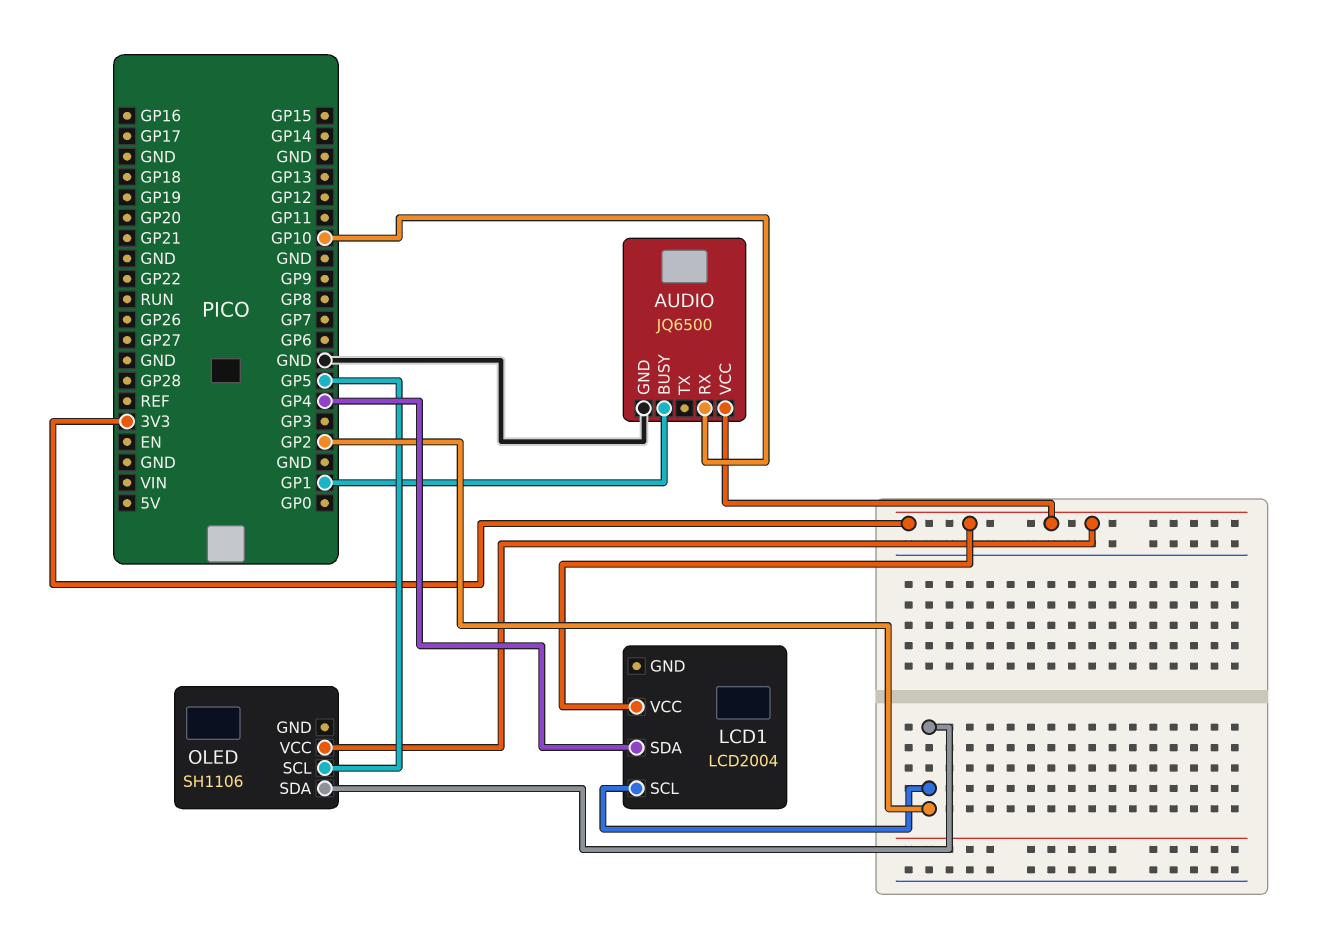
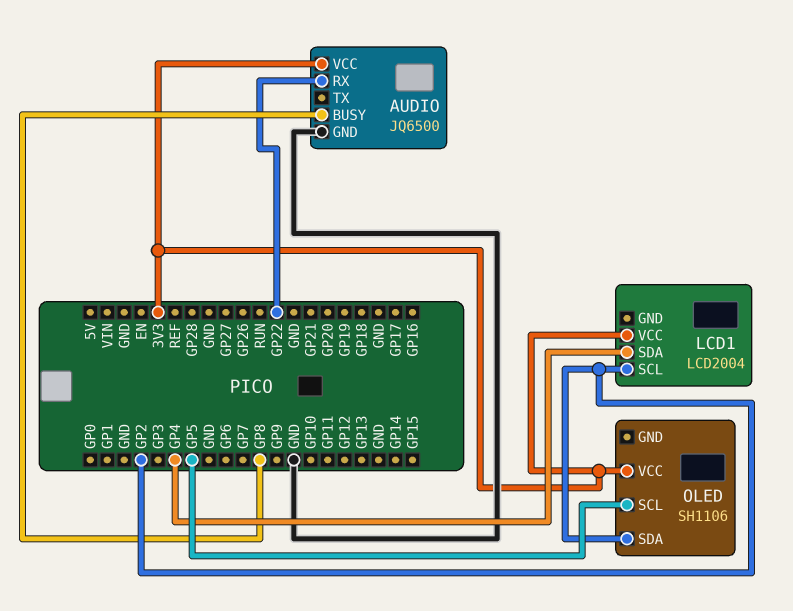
AUDIO pin BUSY: GP1 -> GP8
AUDIO pin RX: GP10 -> GP22

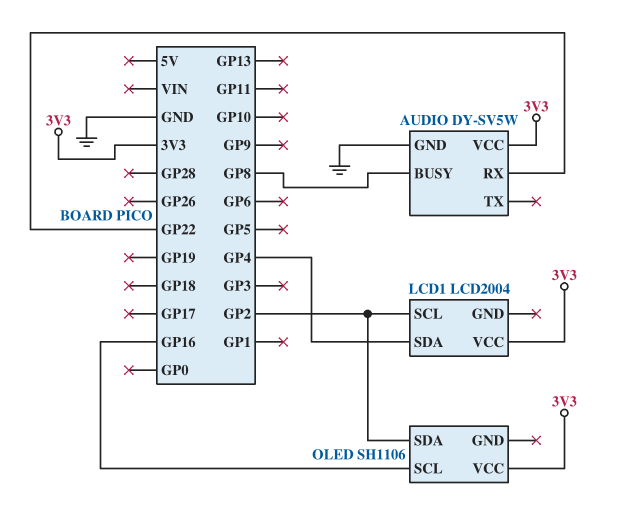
AUDIO: JQ6500 -> DY-SV5W
OLED pin SCL: GP5 -> GP16

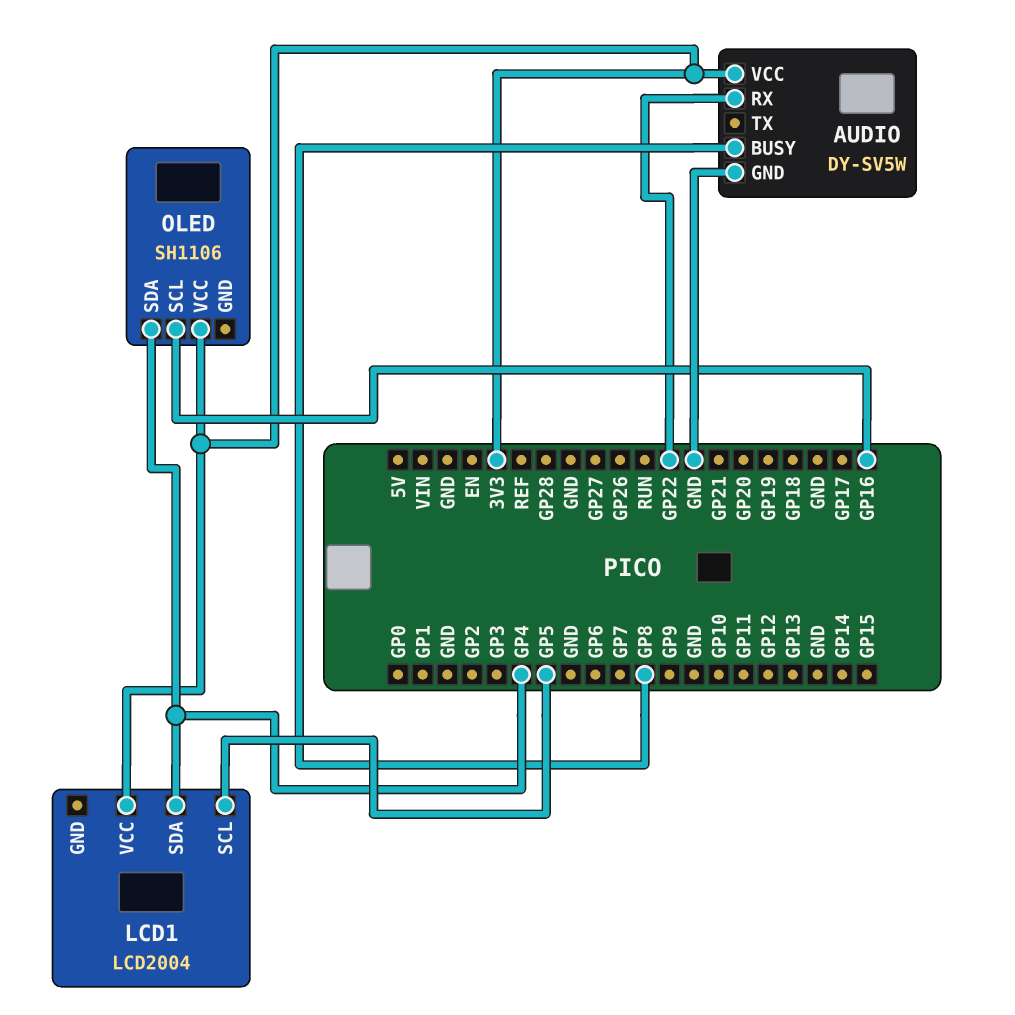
LCD1 pin SCL: GP2 -> GP5
OLED pin SDA: GP2 -> GP4

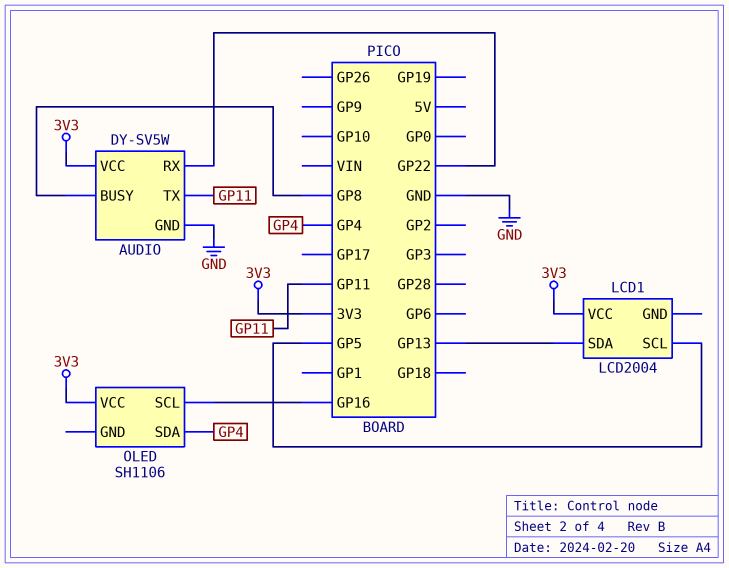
AUDIO pin TX: none -> GP11
LCD1 pin SDA: GP4 -> GP13

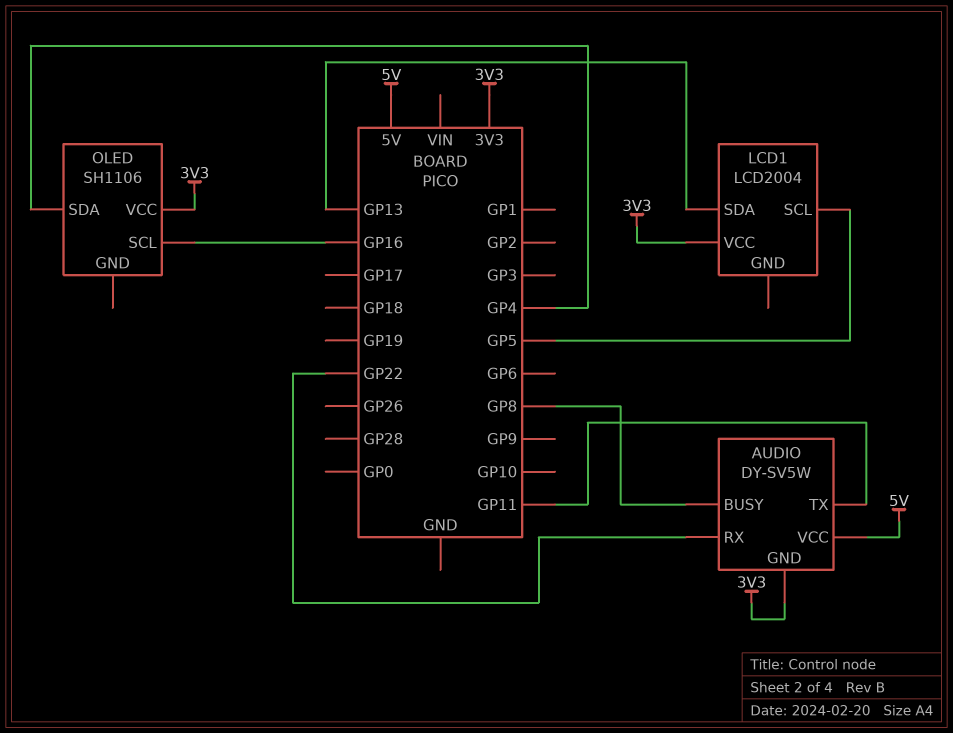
AUDIO pin GND: GND -> 3V3
AUDIO pin VCC: 3V3 -> 5V

